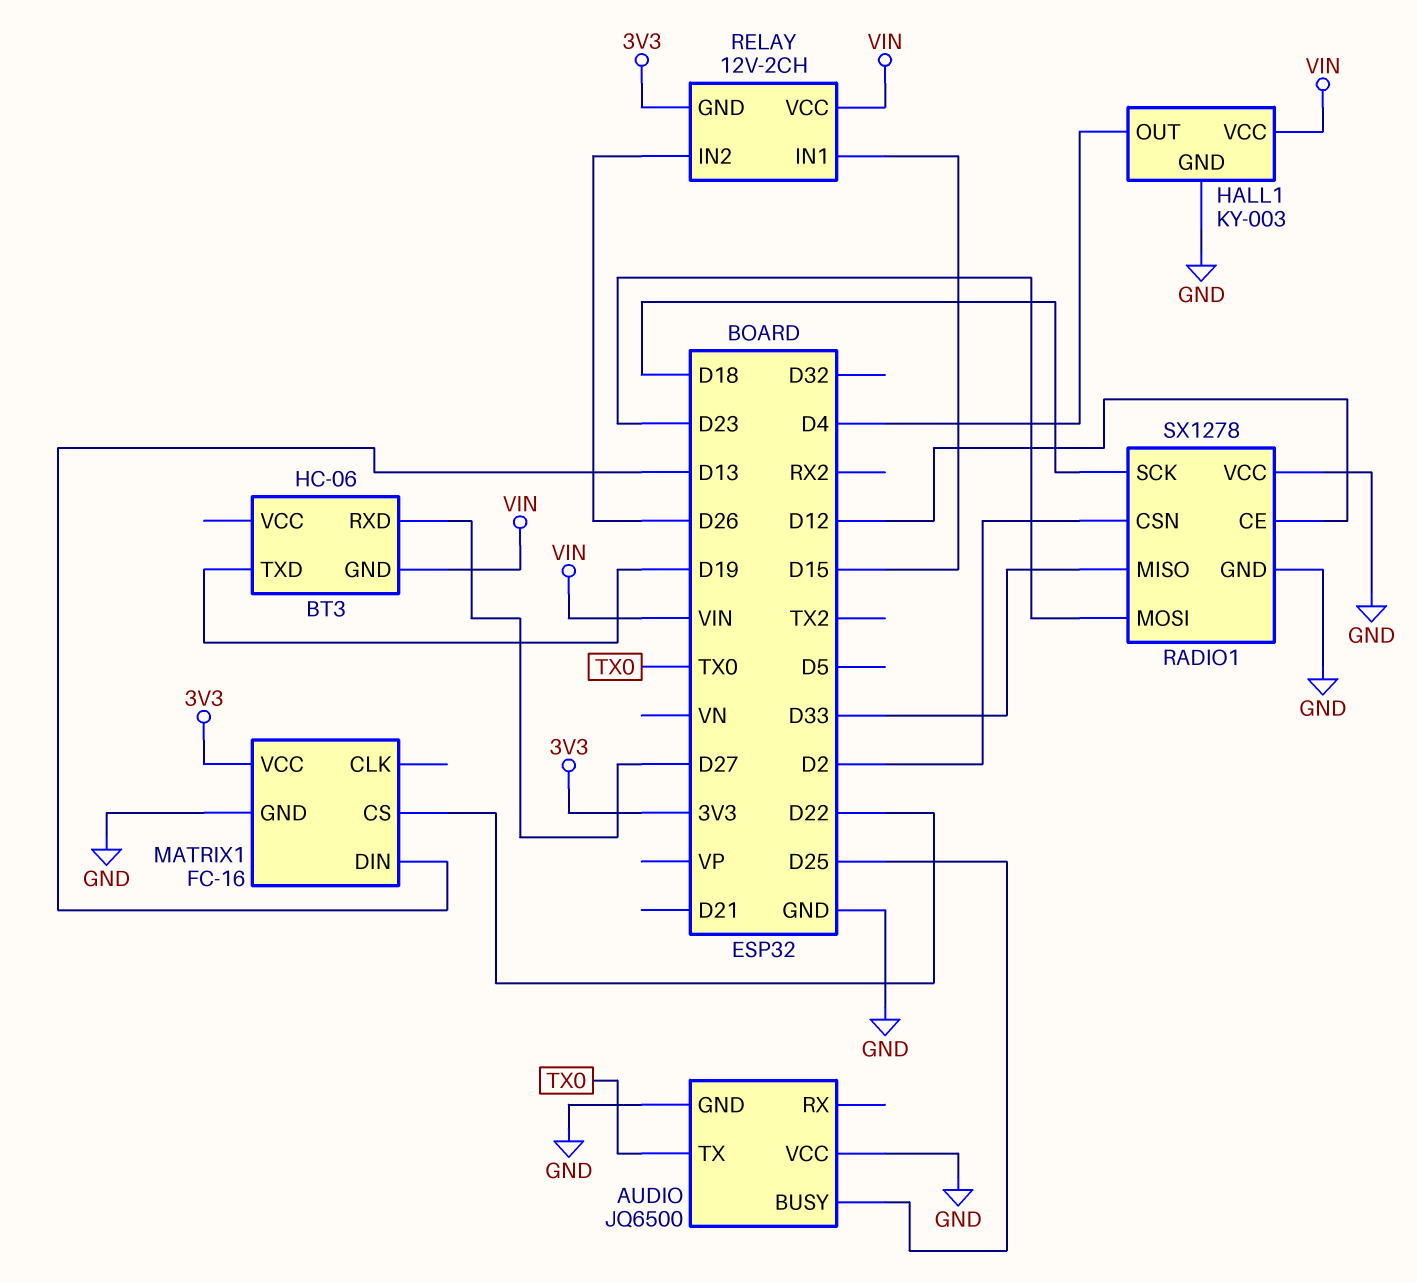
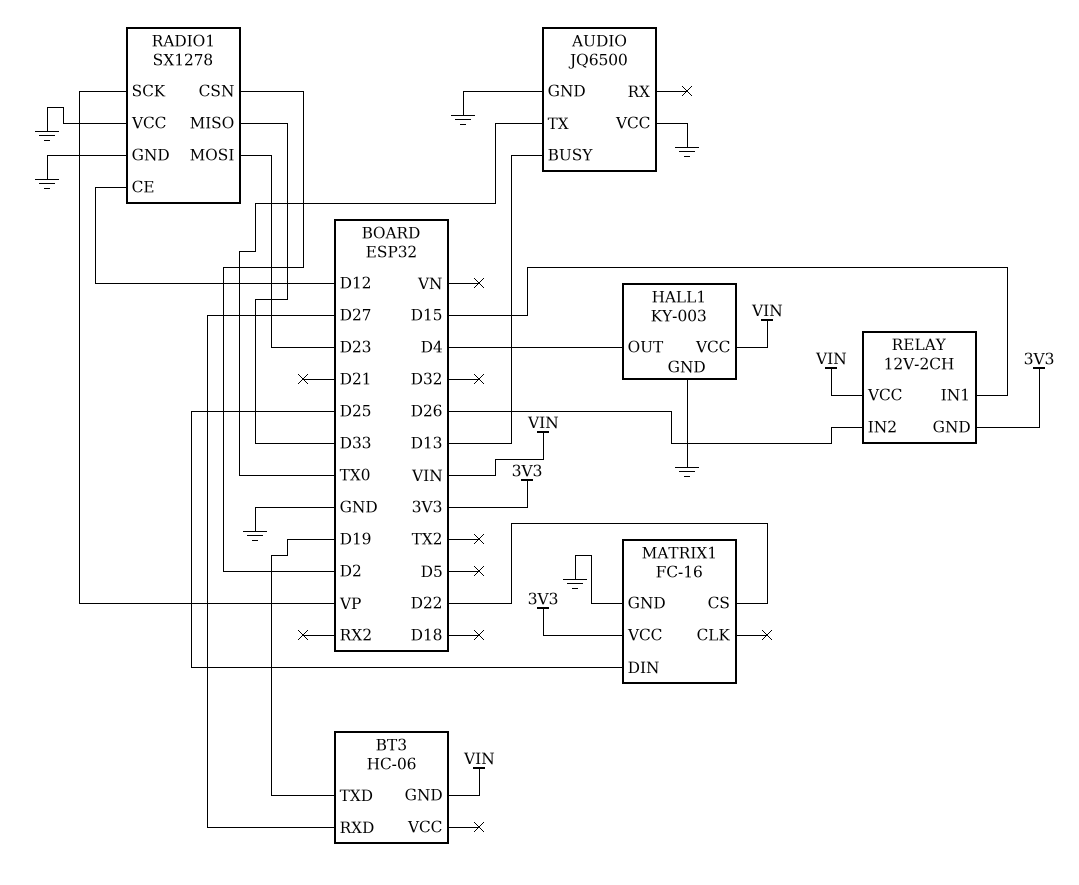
AUDIO pin BUSY: D25 -> D13
MATRIX1 pin DIN: D13 -> D25
RADIO1 pin SCK: D18 -> VP

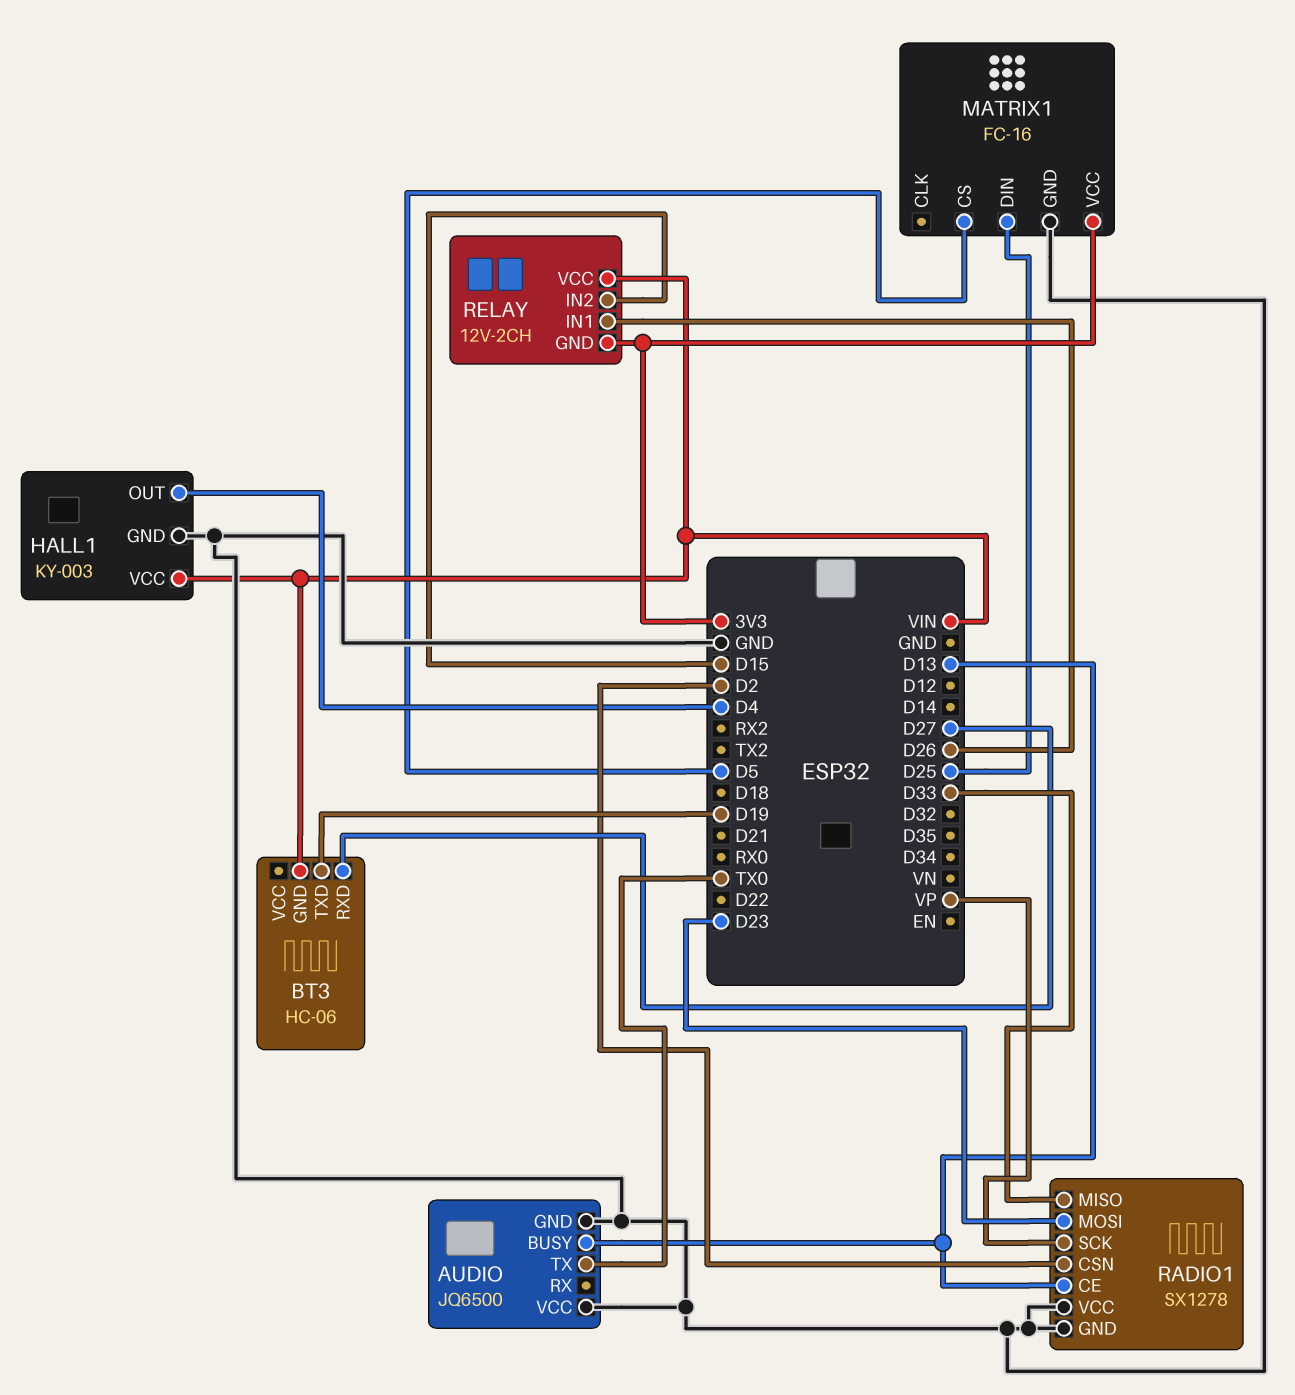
MATRIX1 pin CS: D22 -> D5
RADIO1 pin CE: D12 -> D13
RELAY pin IN1: D15 -> D26
RELAY pin IN2: D26 -> D15

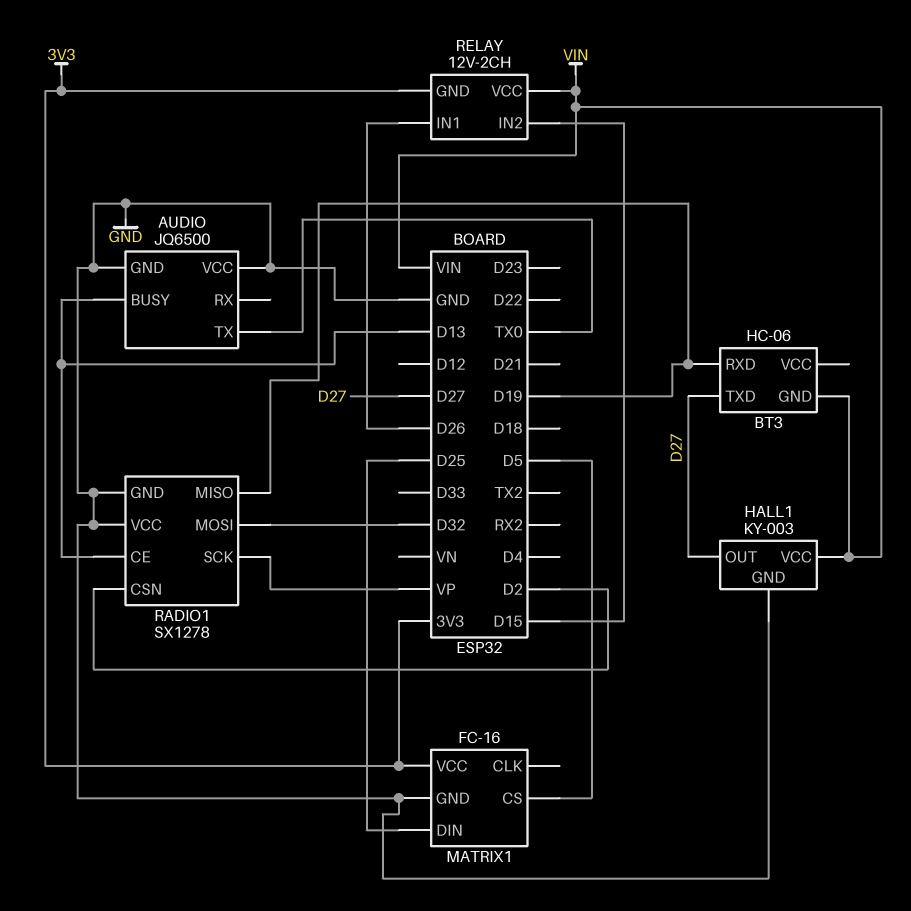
BT3 pin RXD: D27 -> D19
BT3 pin TXD: D19 -> D27
HALL1 pin OUT: D4 -> D27
RADIO1 pin MISO: D33 -> D19
RADIO1 pin MOSI: D23 -> D32

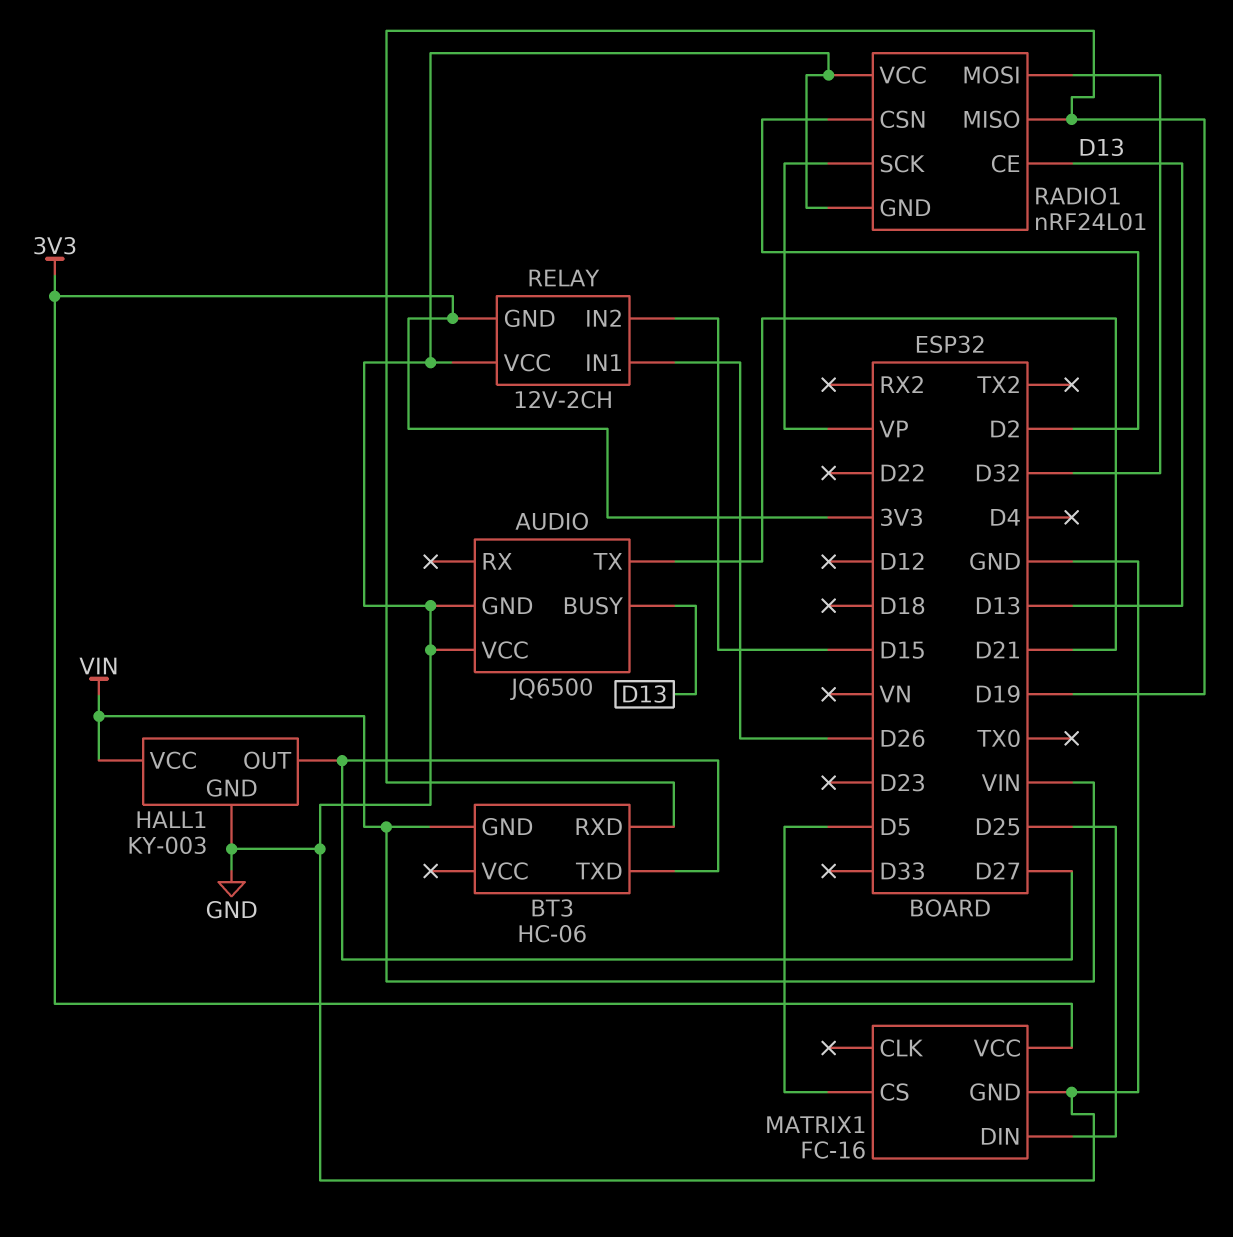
AUDIO pin TX: TX0 -> D21
RADIO1: SX1278 -> nRF24L01
RELAY pin VCC: VIN -> GND

